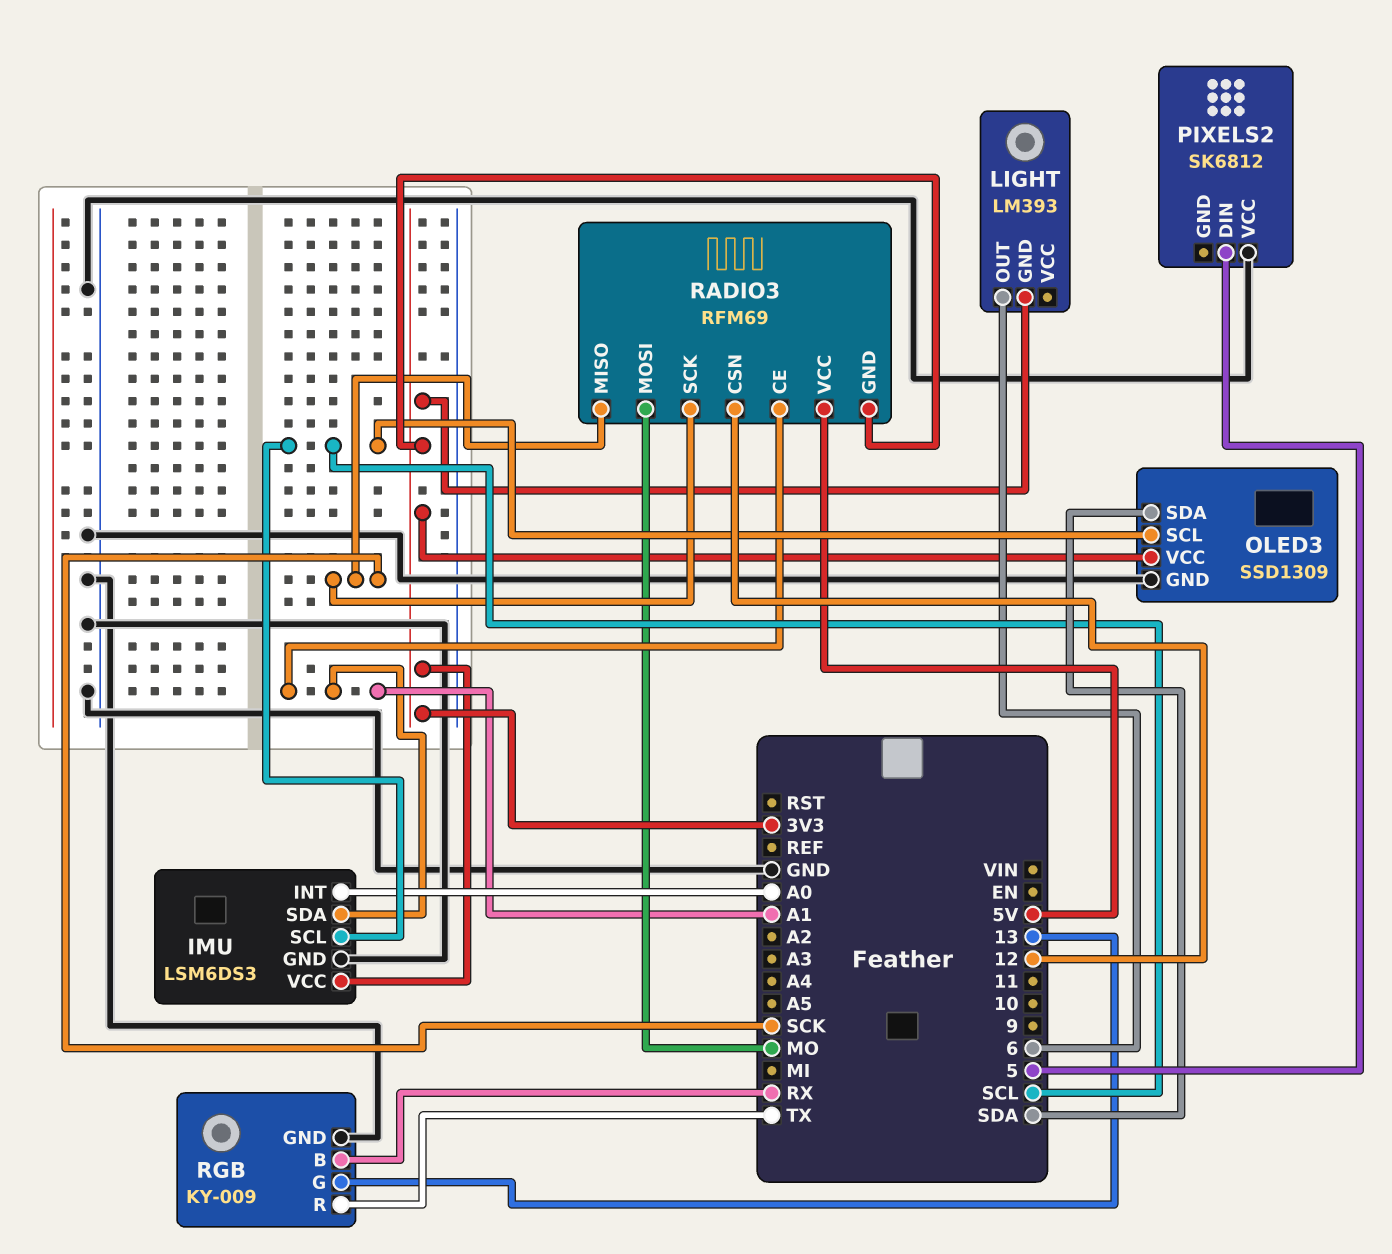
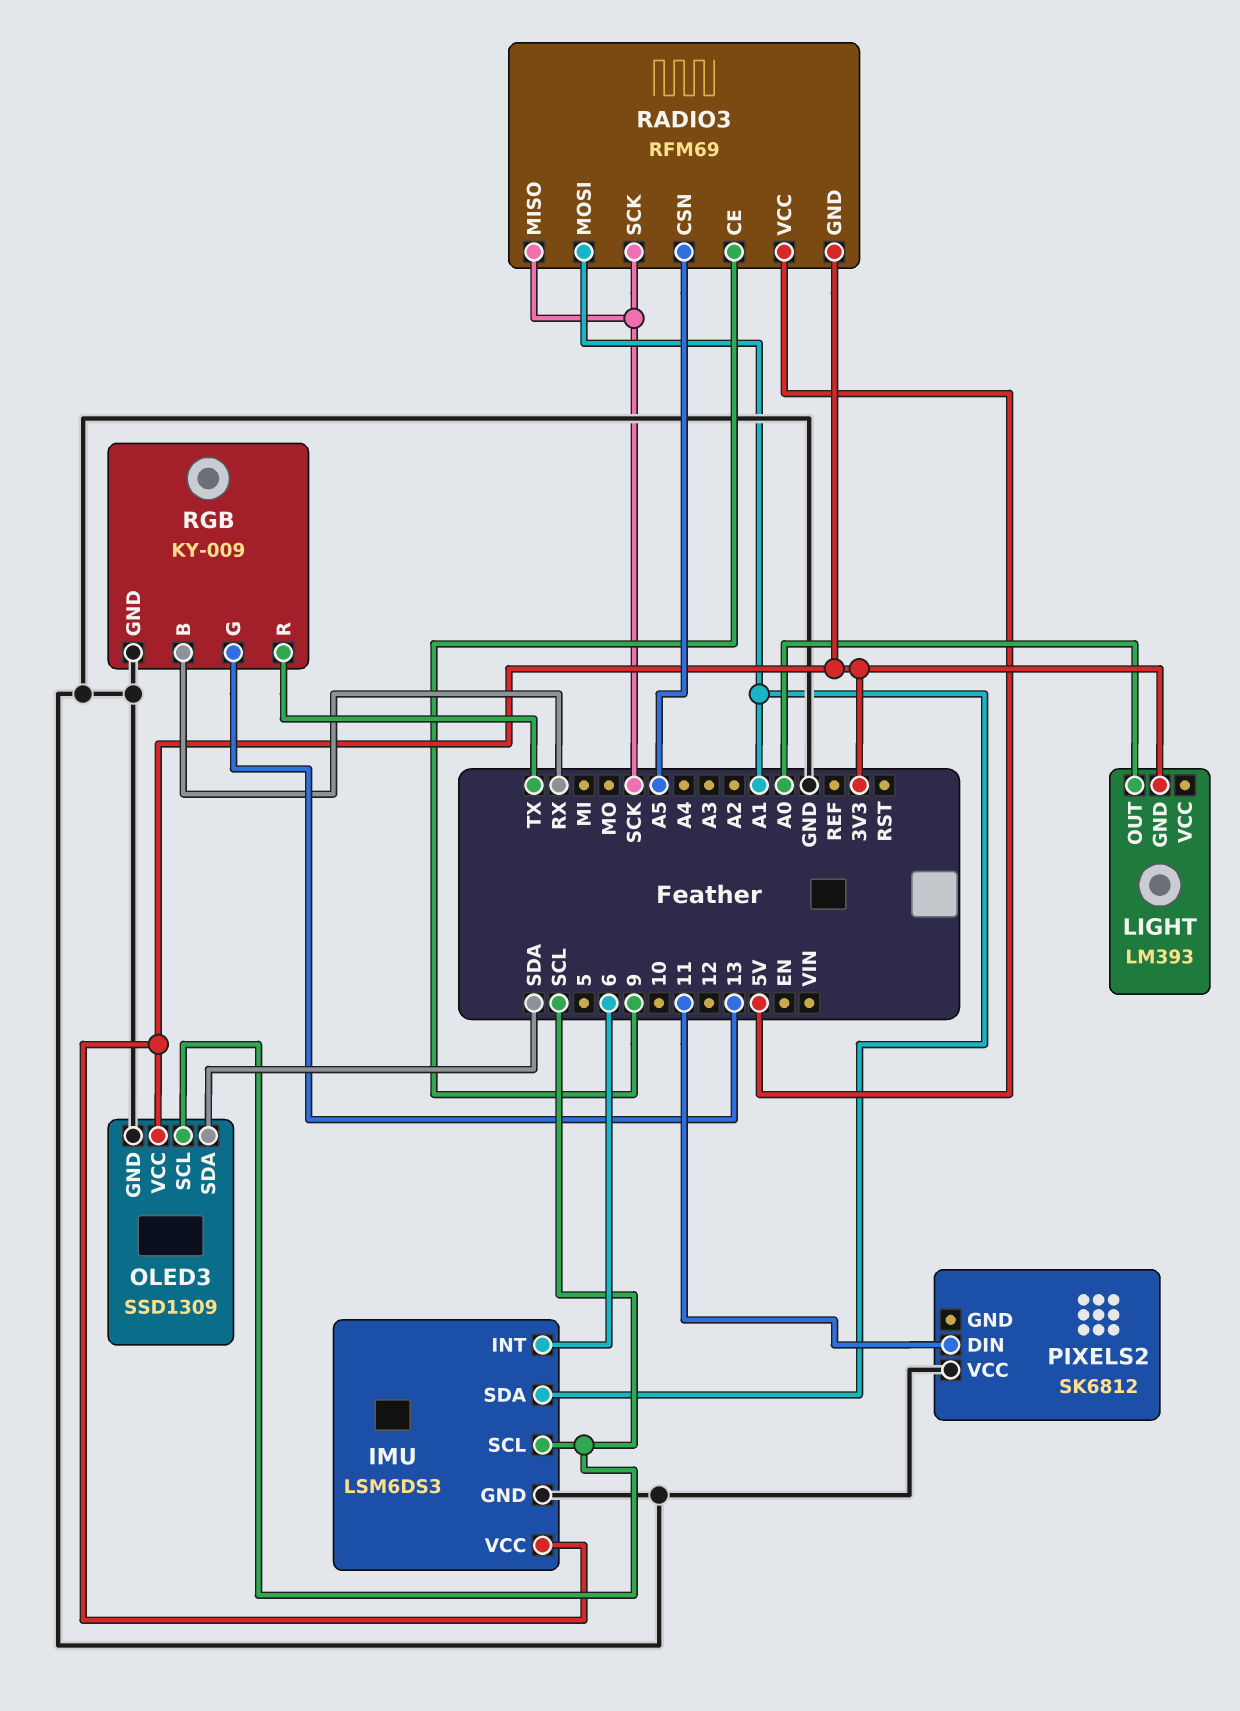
IMU pin INT: A0 -> 6
LIGHT pin OUT: 6 -> A0
PIXELS2 pin DIN: 5 -> 11
RADIO3 pin CE: A1 -> 9
RADIO3 pin CSN: 12 -> A5
RADIO3 pin MOSI: MO -> A1

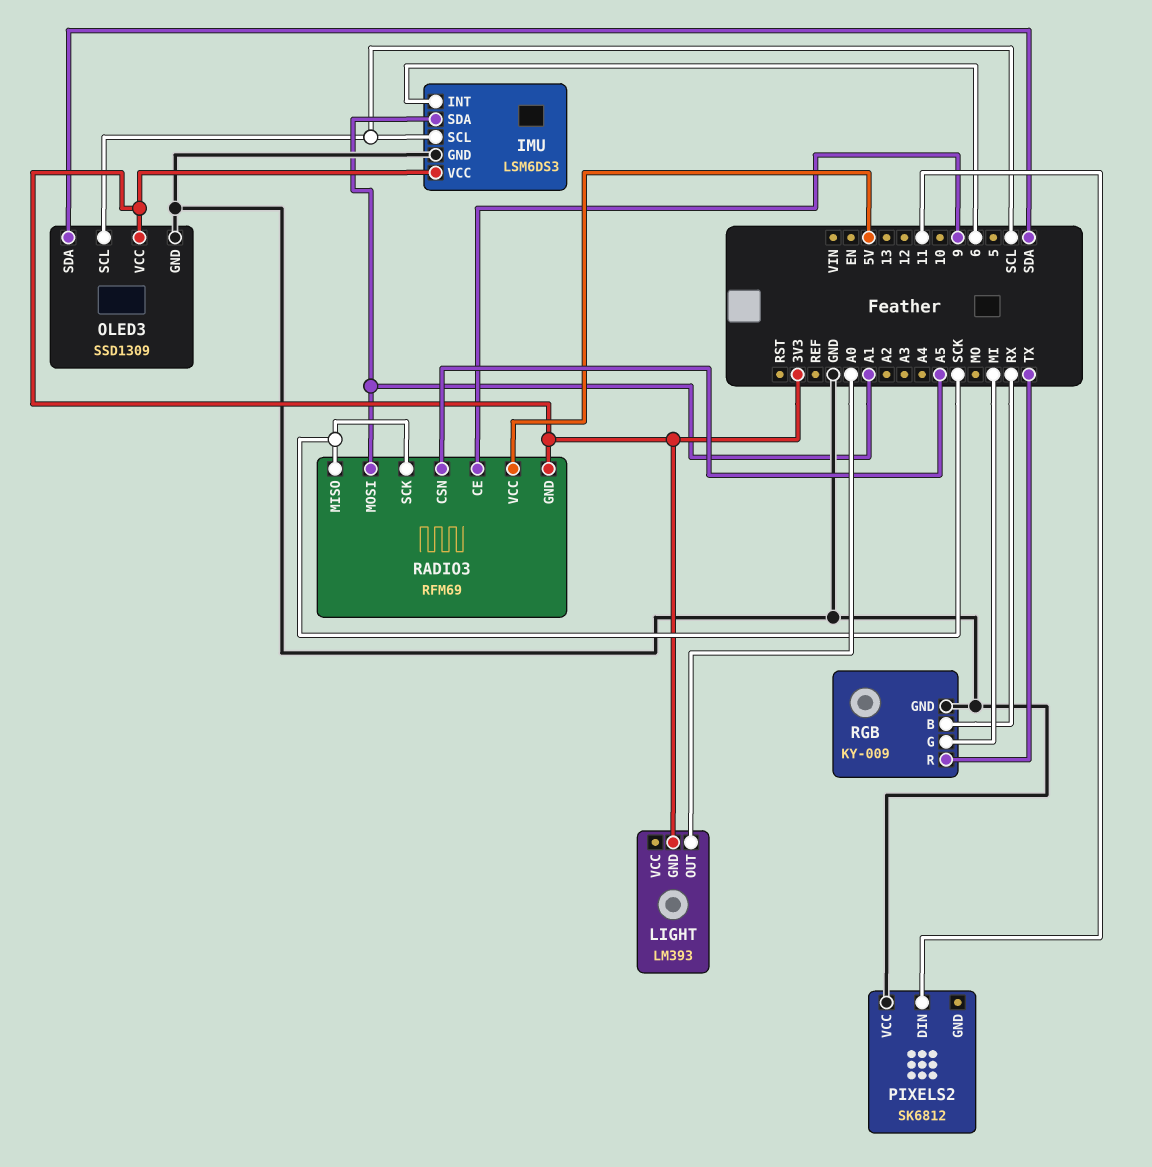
RGB pin G: 13 -> MI

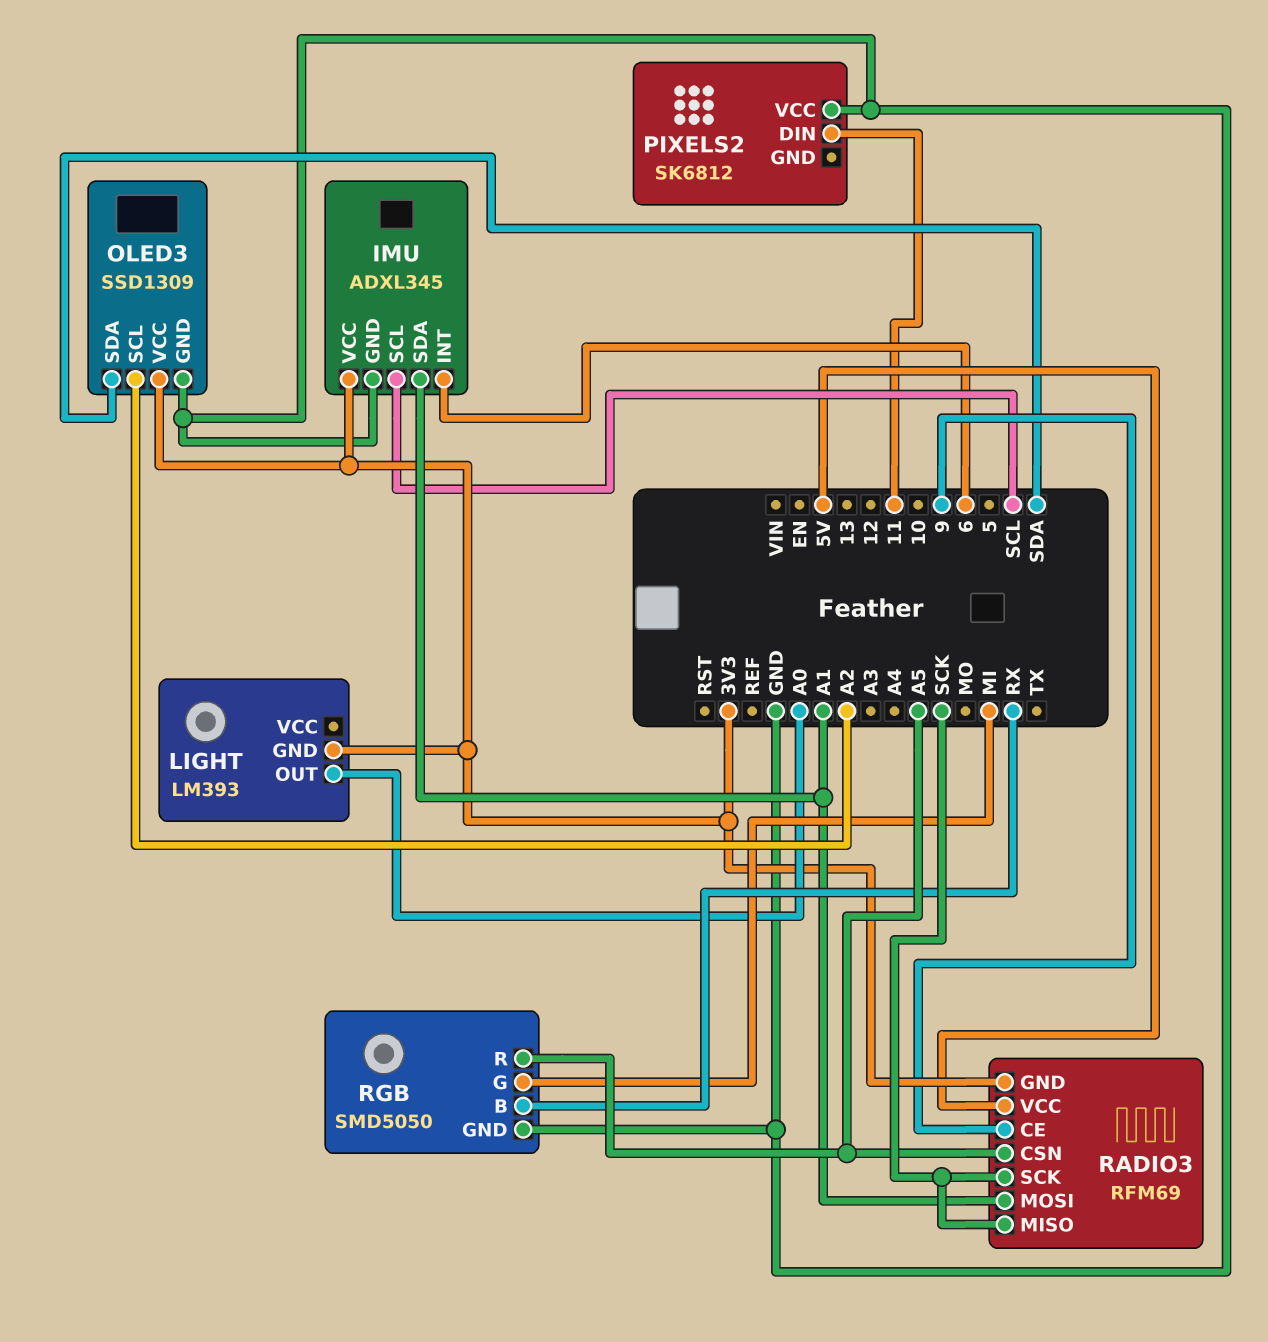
IMU: LSM6DS3 -> ADXL345
OLED3 pin SCL: SCL -> A2
RGB: KY-009 -> SMD5050
RGB pin R: TX -> A5

